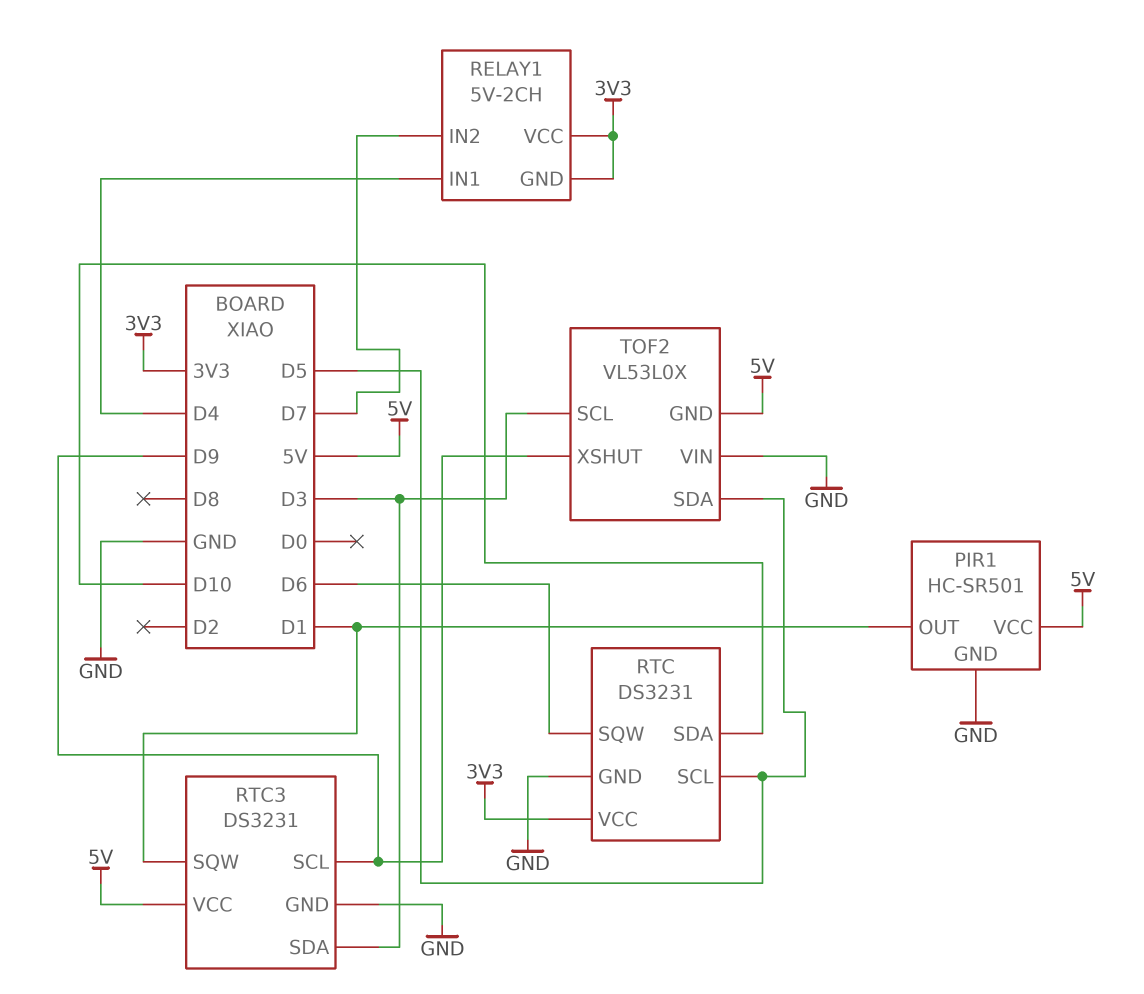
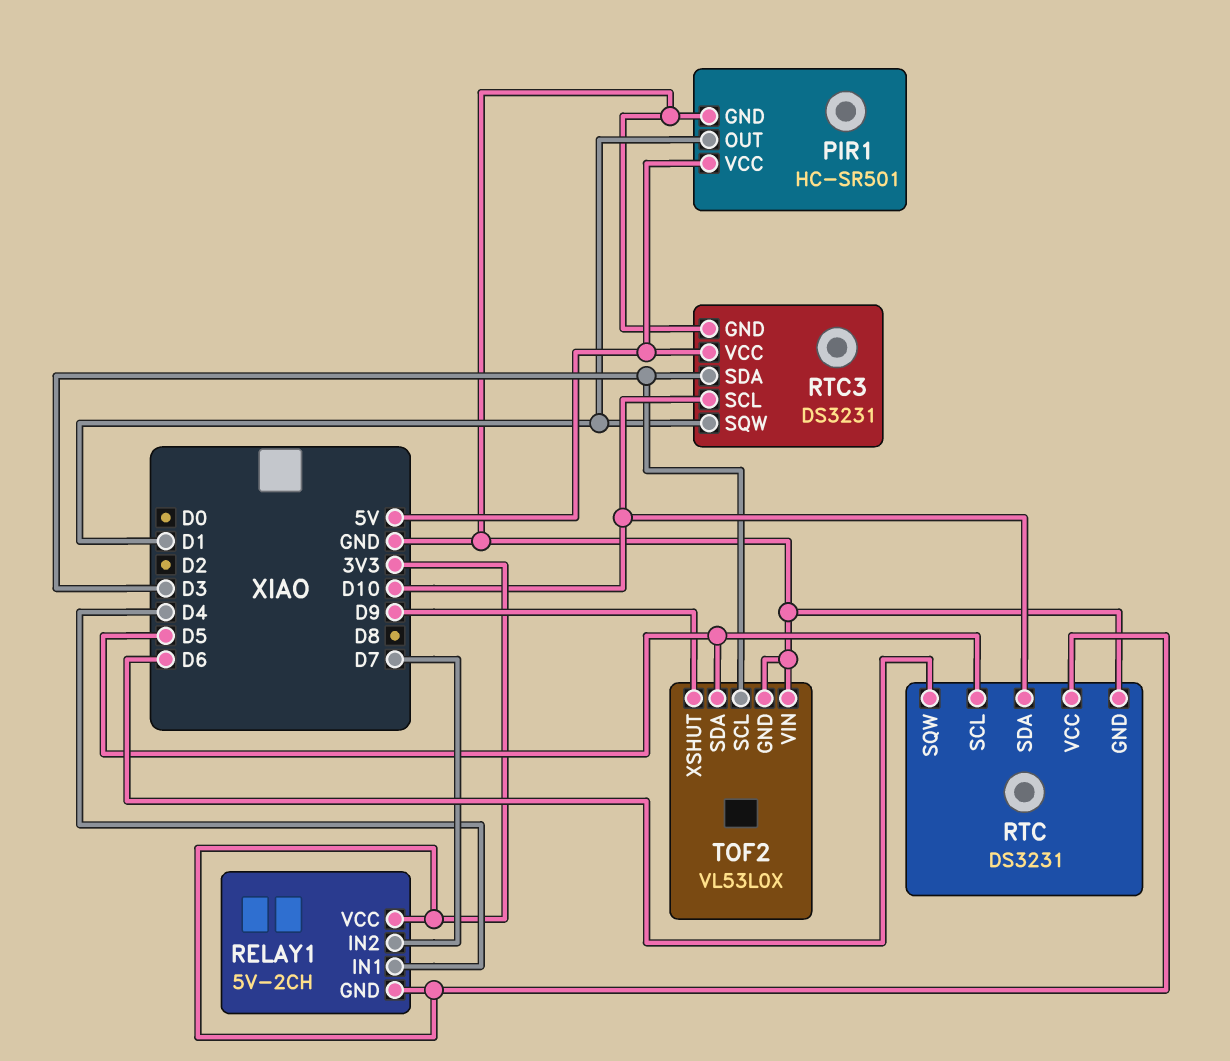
RTC3 pin SCL: D9 -> D10
TOF2 pin GND: 5V -> GND

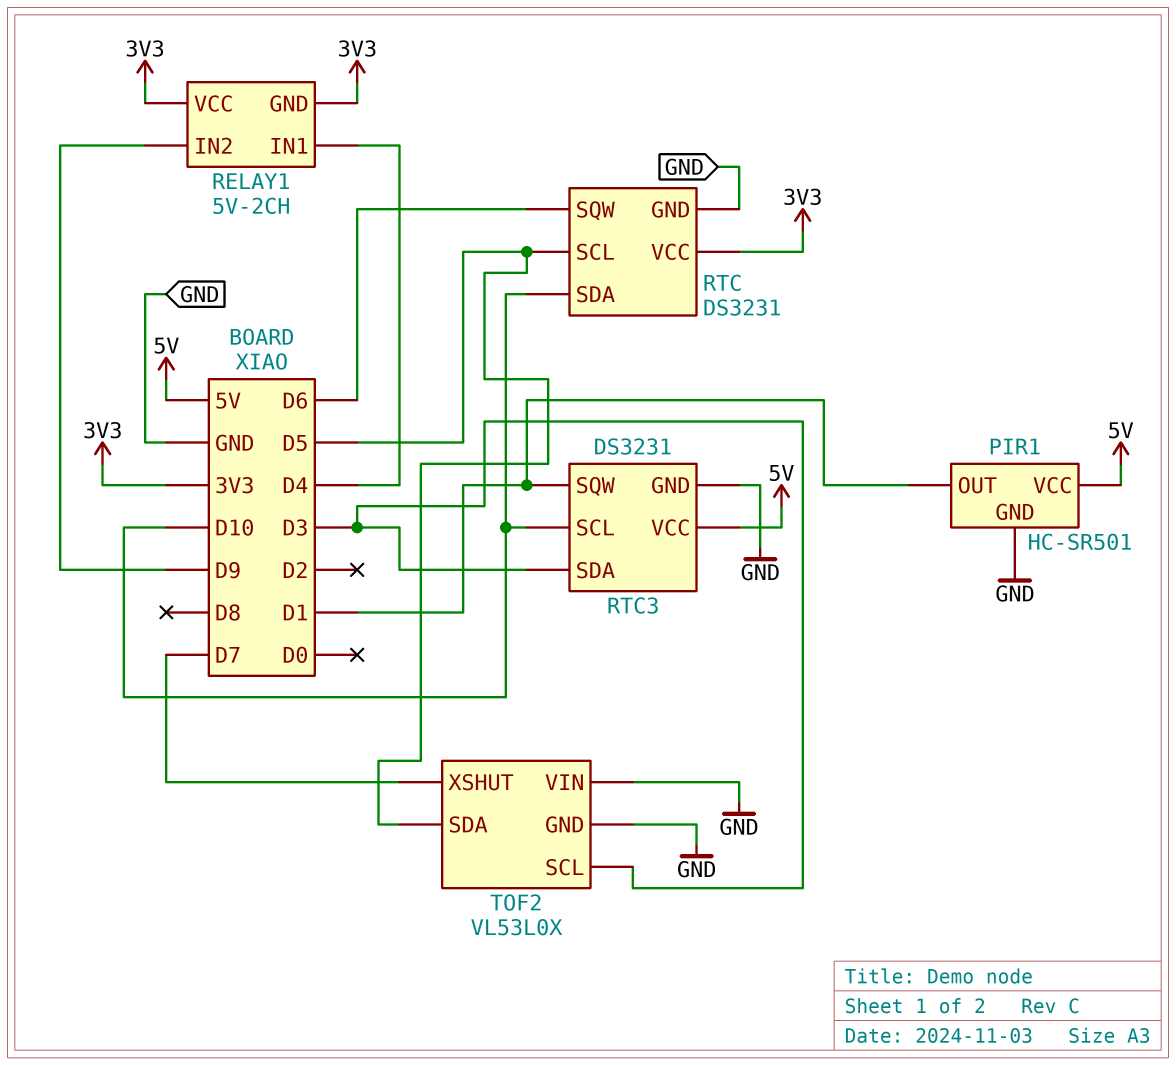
RELAY1 pin IN2: D7 -> D9
TOF2 pin XSHUT: D9 -> D7

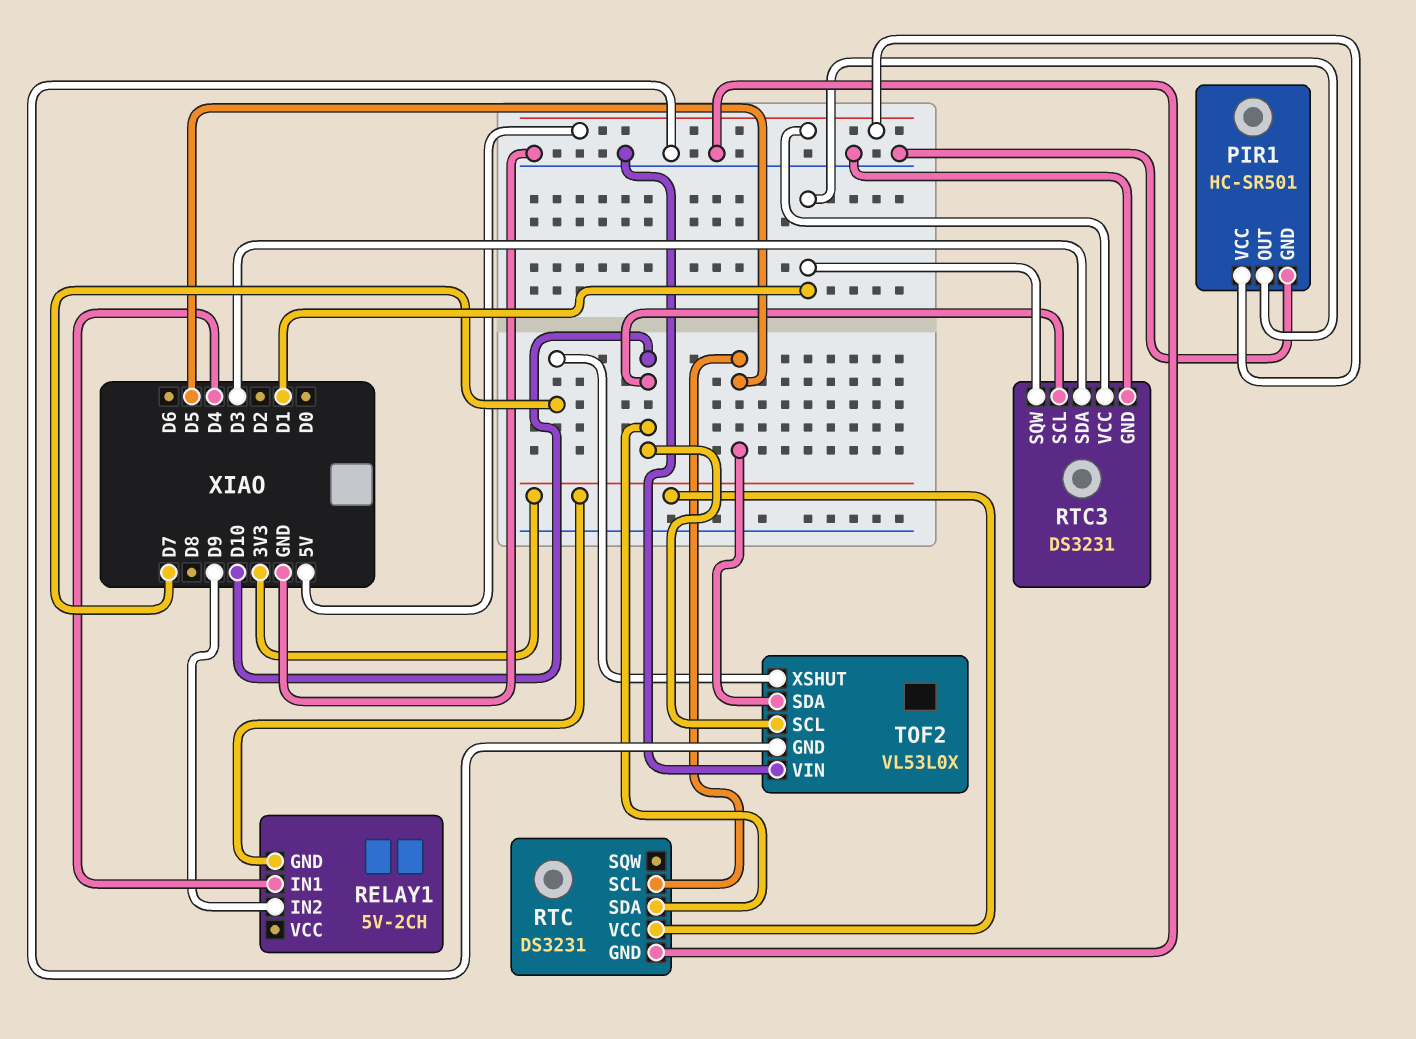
RELAY1 pin VCC: 3V3 -> none
RTC pin SQW: D6 -> none
TOF2 pin SCL: D3 -> D10

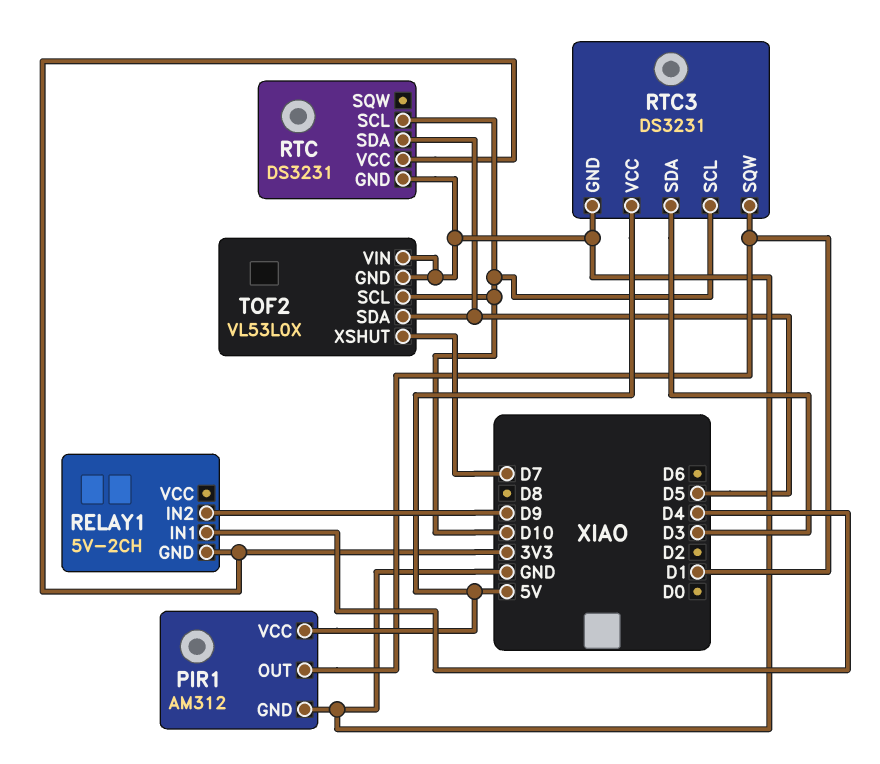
PIR1: HC-SR501 -> AM312
RTC pin SCL: D5 -> D10
RTC pin SDA: D10 -> D5

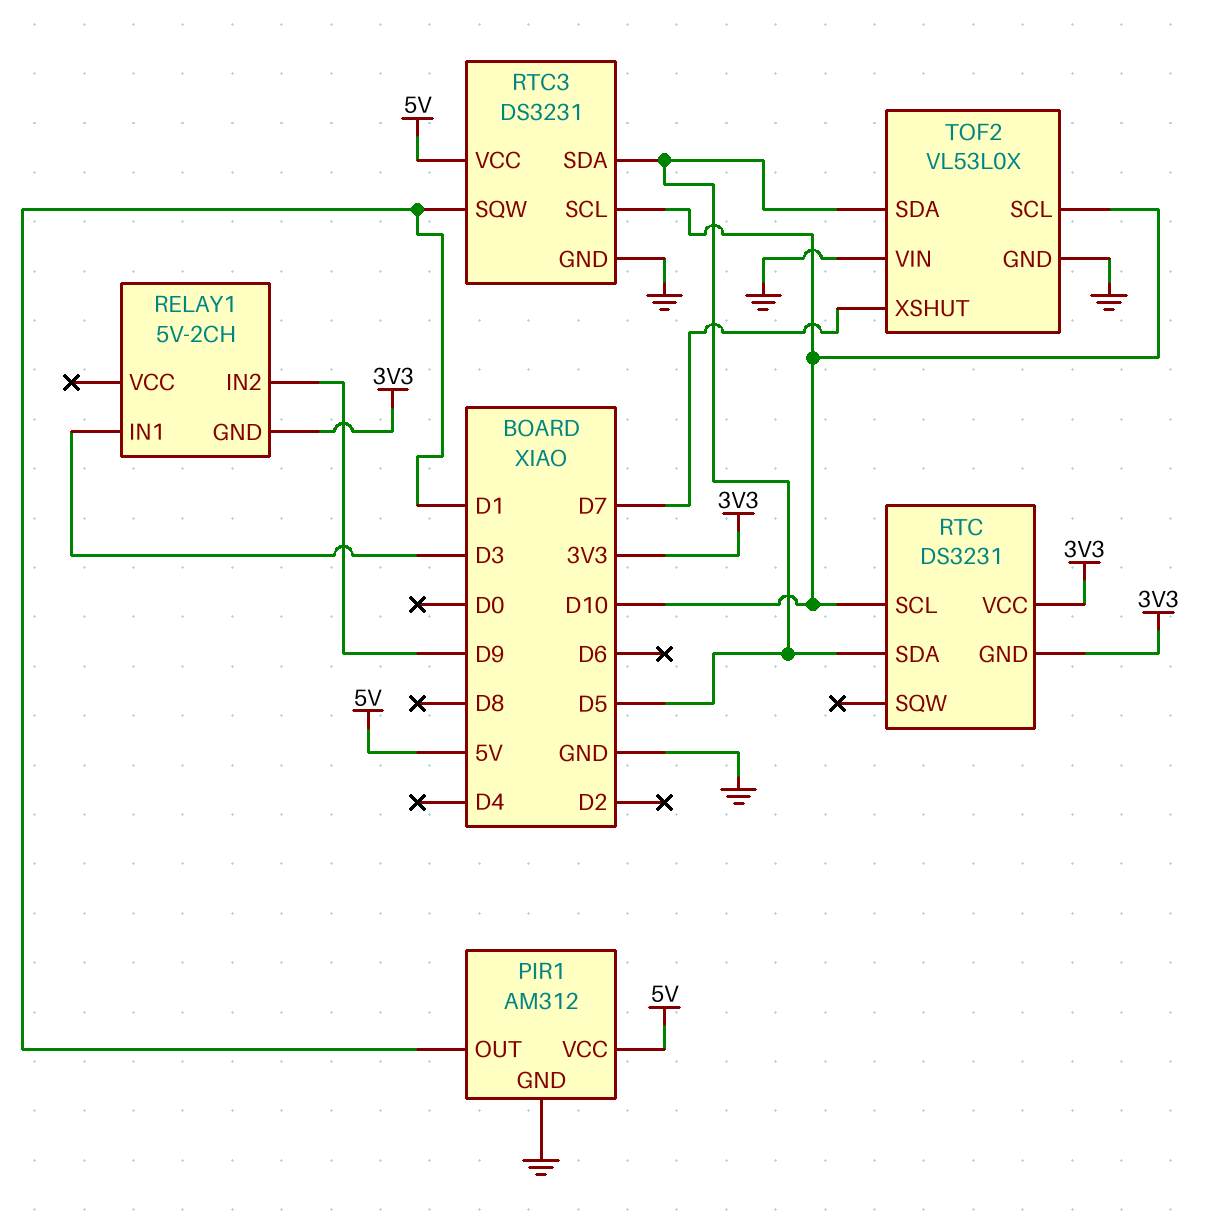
RELAY1 pin IN1: D4 -> D3
RTC pin GND: GND -> 3V3
RTC3 pin SDA: D3 -> D5

